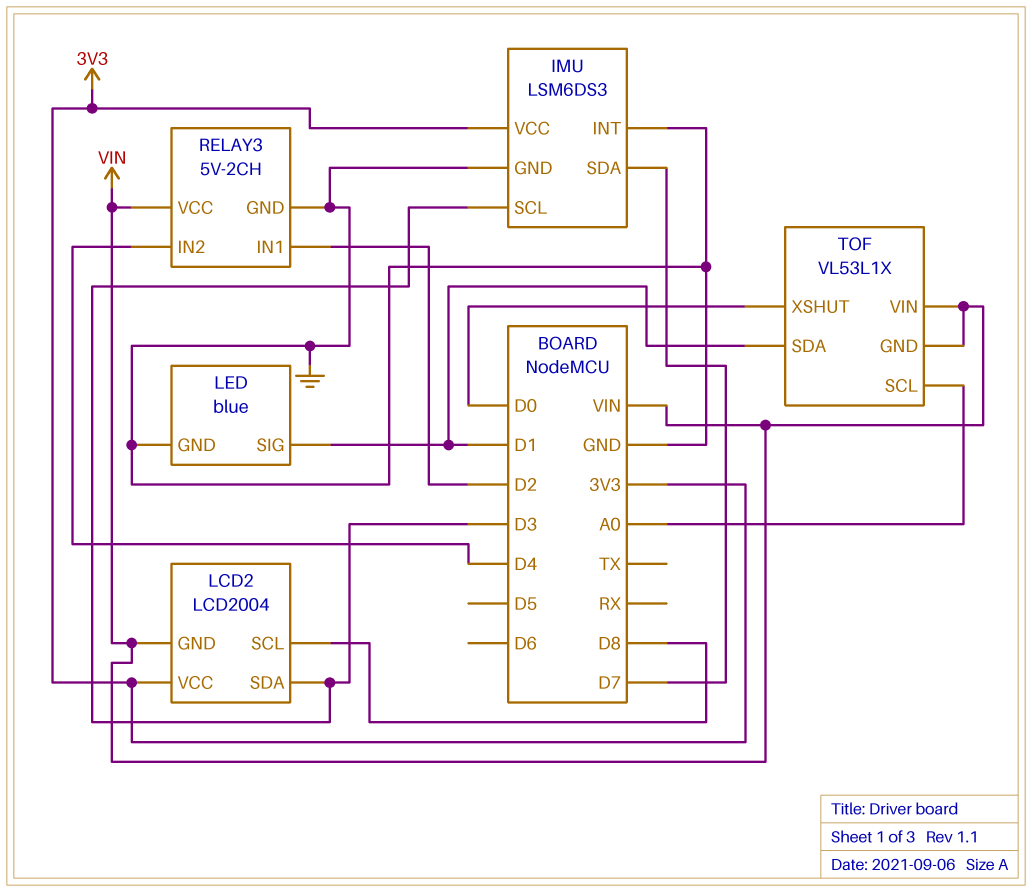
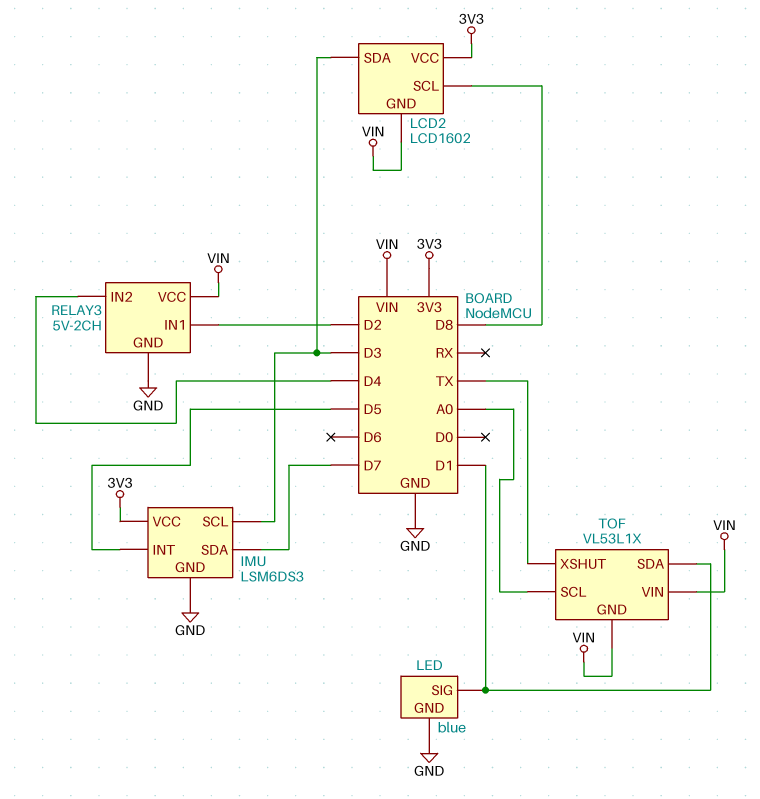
IMU pin INT: GND -> D5
LCD2: LCD2004 -> LCD1602
TOF pin XSHUT: D0 -> TX

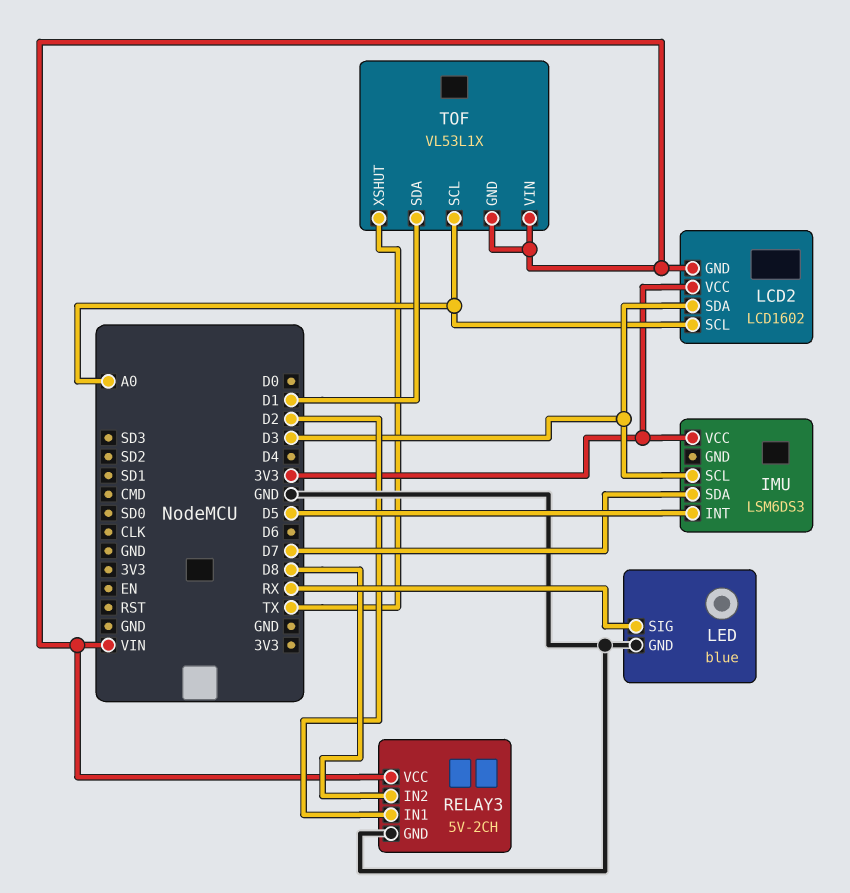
IMU pin GND: GND -> none
LCD2 pin SCL: D8 -> A0
LED pin SIG: D1 -> RX
RELAY3 pin IN2: D4 -> D8

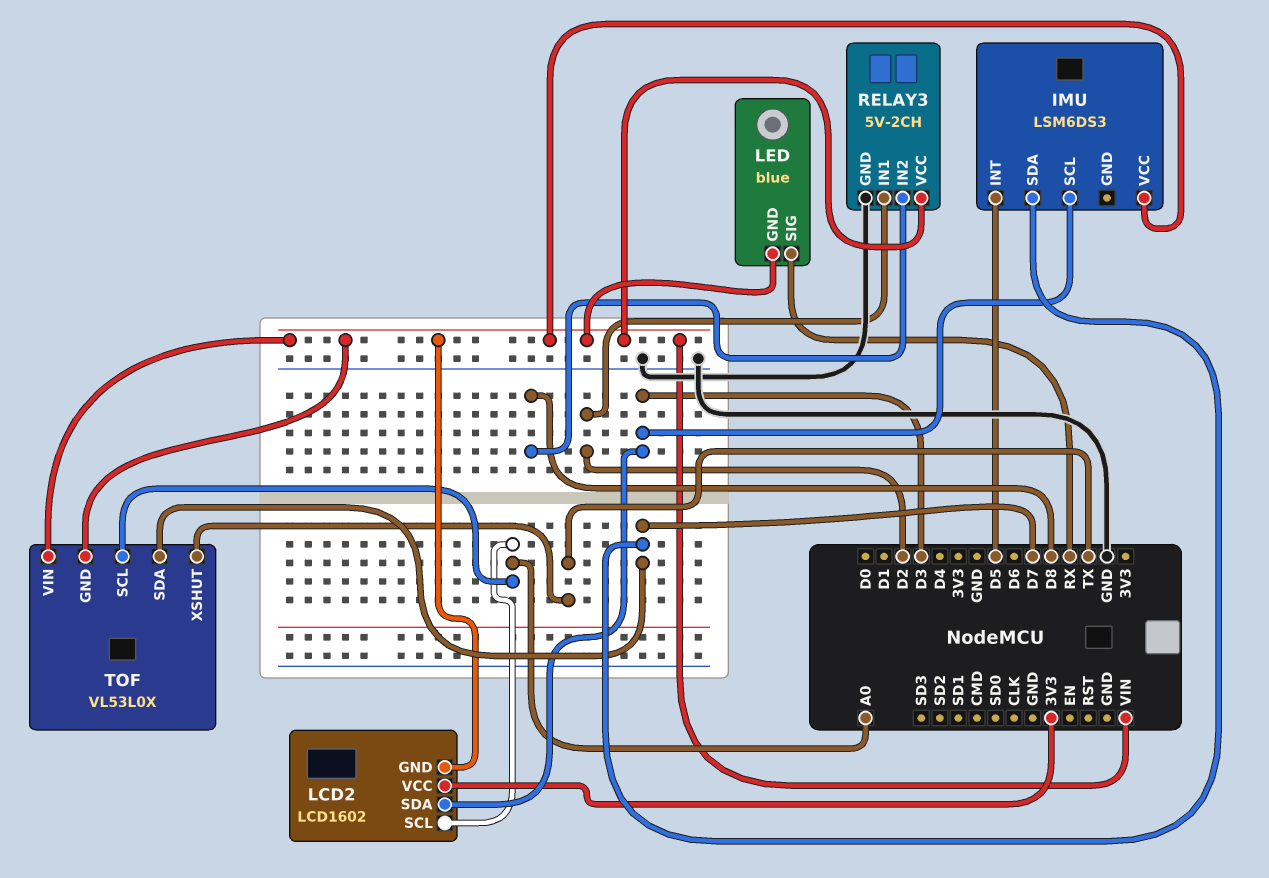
IMU pin VCC: 3V3 -> VIN
LED pin GND: GND -> VIN
TOF: VL53L1X -> VL53L0X
TOF pin SDA: D1 -> D7

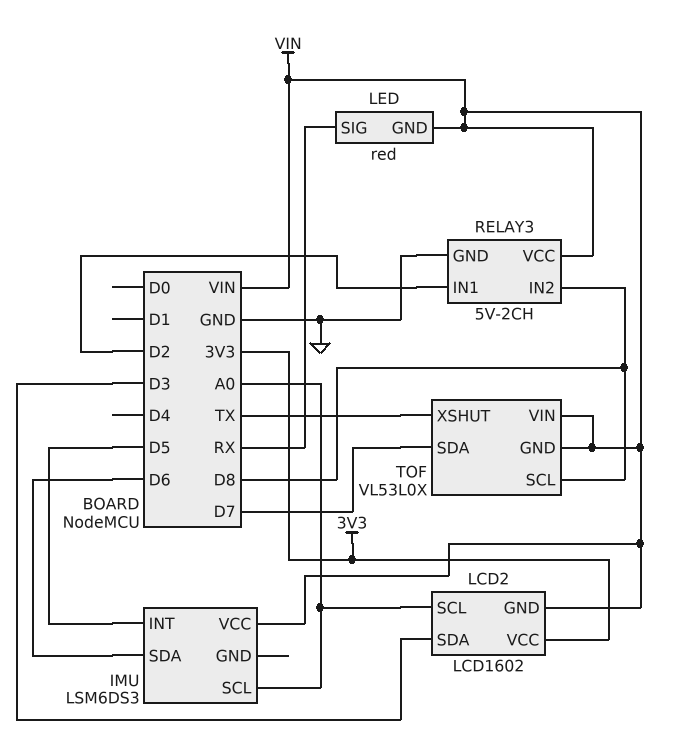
IMU pin SCL: D3 -> A0
IMU pin SDA: D7 -> D6
LED: blue -> red
TOF pin SCL: A0 -> D8

